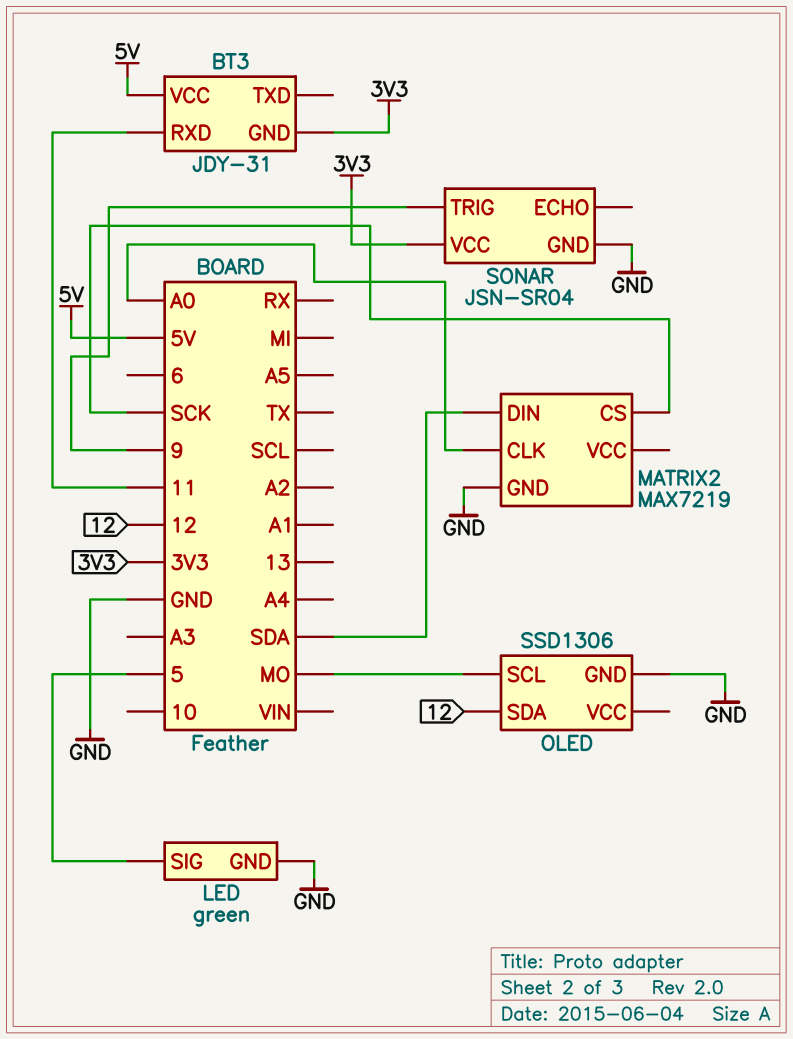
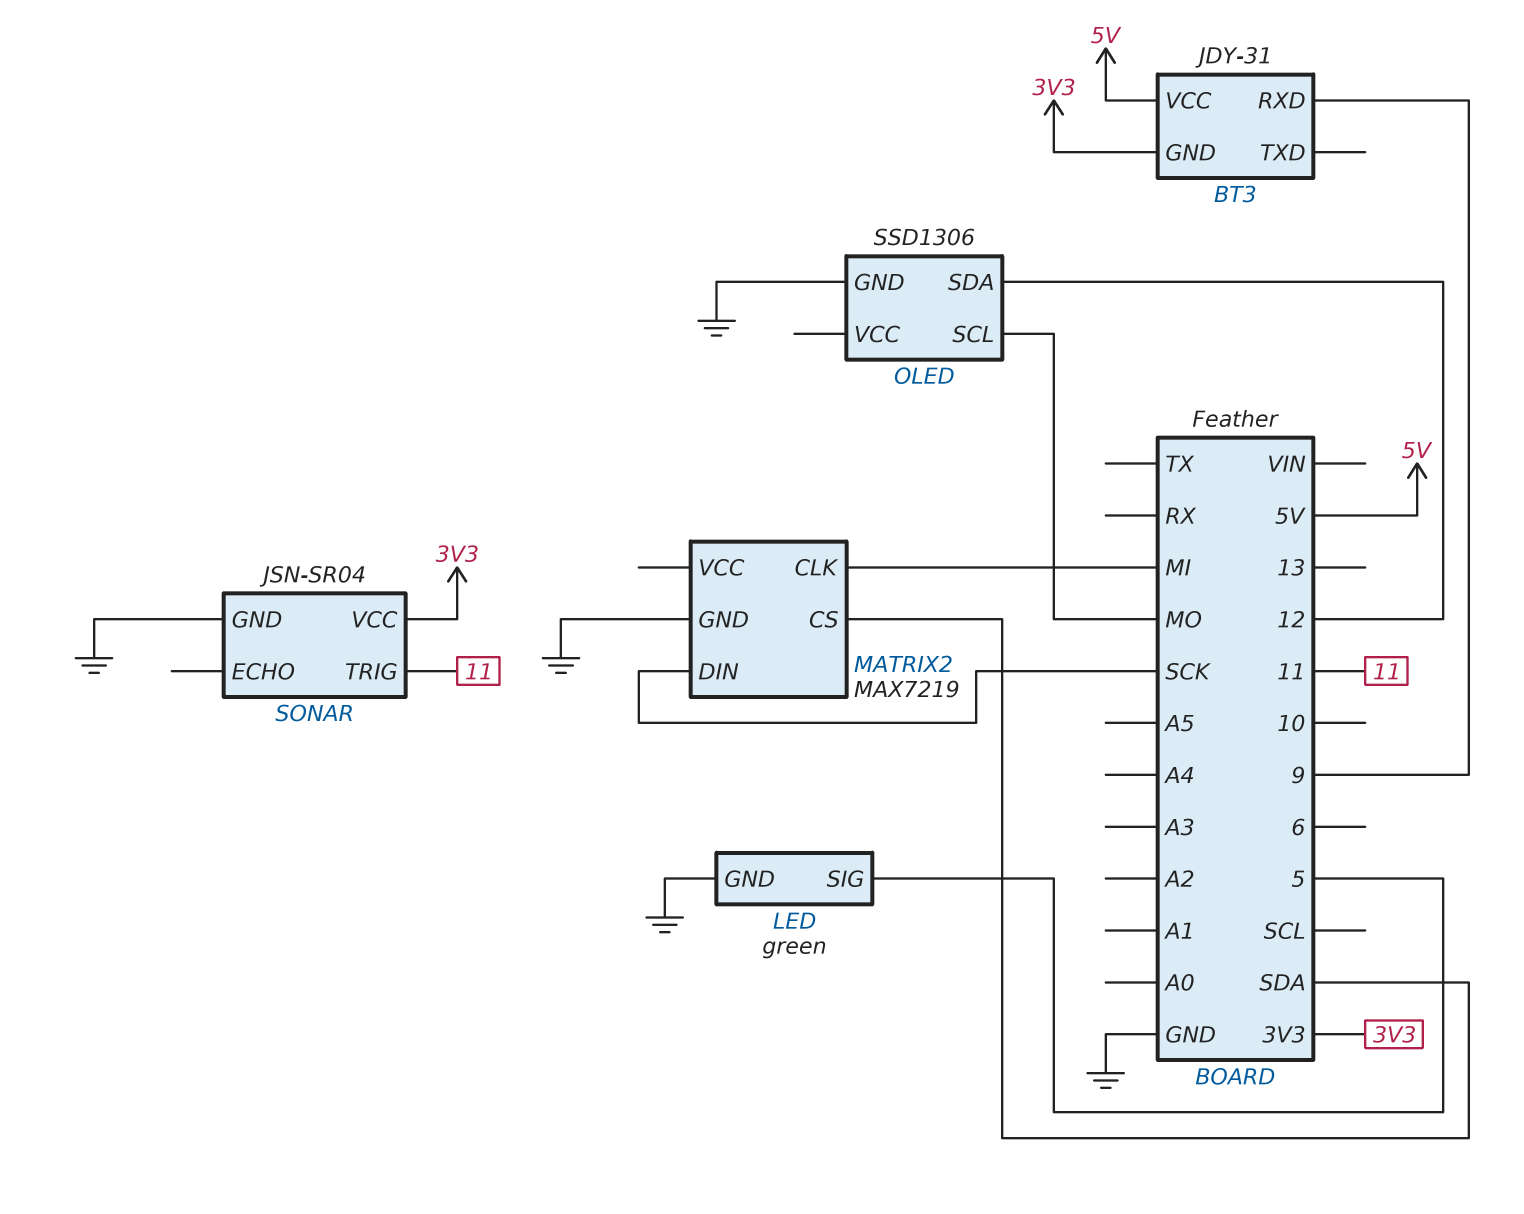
BT3 pin RXD: 11 -> 9
MATRIX2 pin CLK: A0 -> MI
MATRIX2 pin CS: SCK -> SDA
MATRIX2 pin DIN: SDA -> SCK
SONAR pin TRIG: 9 -> 11

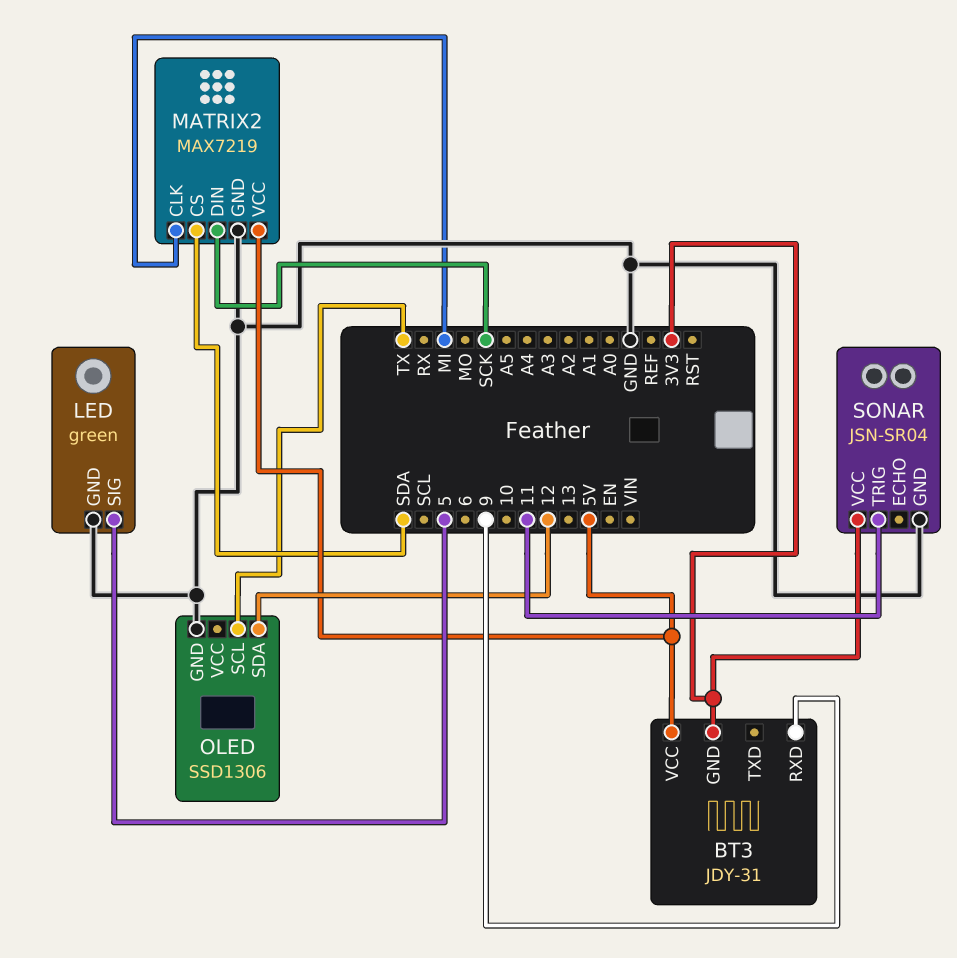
MATRIX2 pin VCC: none -> 5V
OLED pin SCL: MO -> TX

